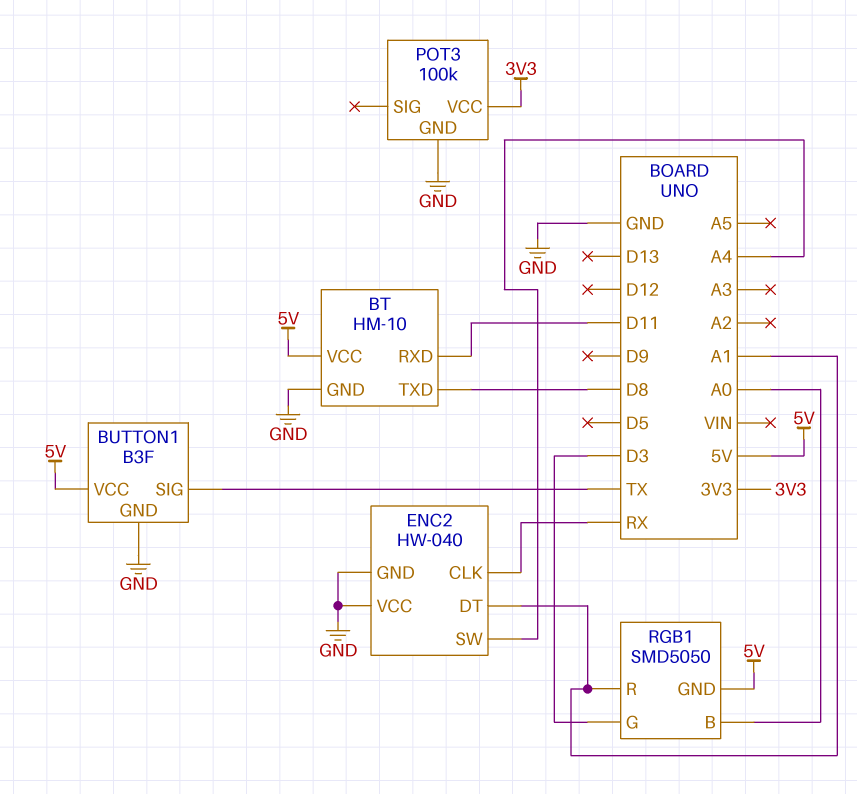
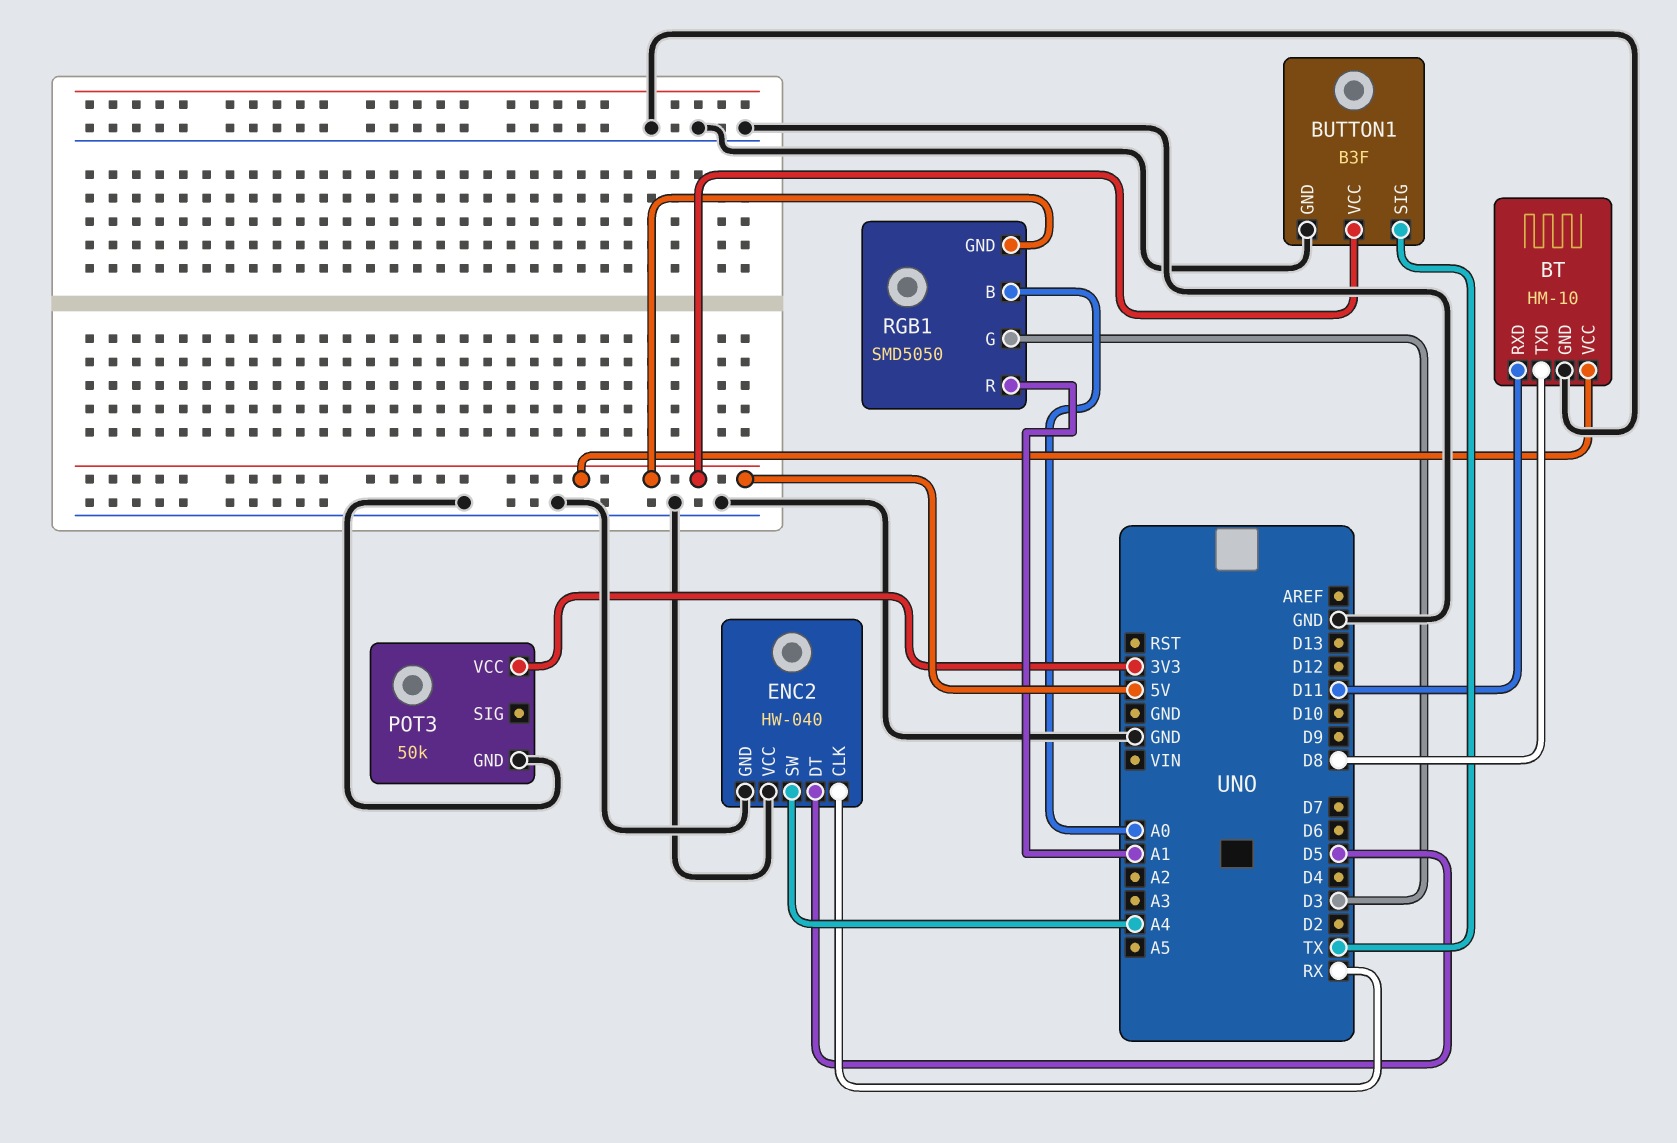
ENC2 pin DT: A1 -> D5
POT3: 100k -> 50k

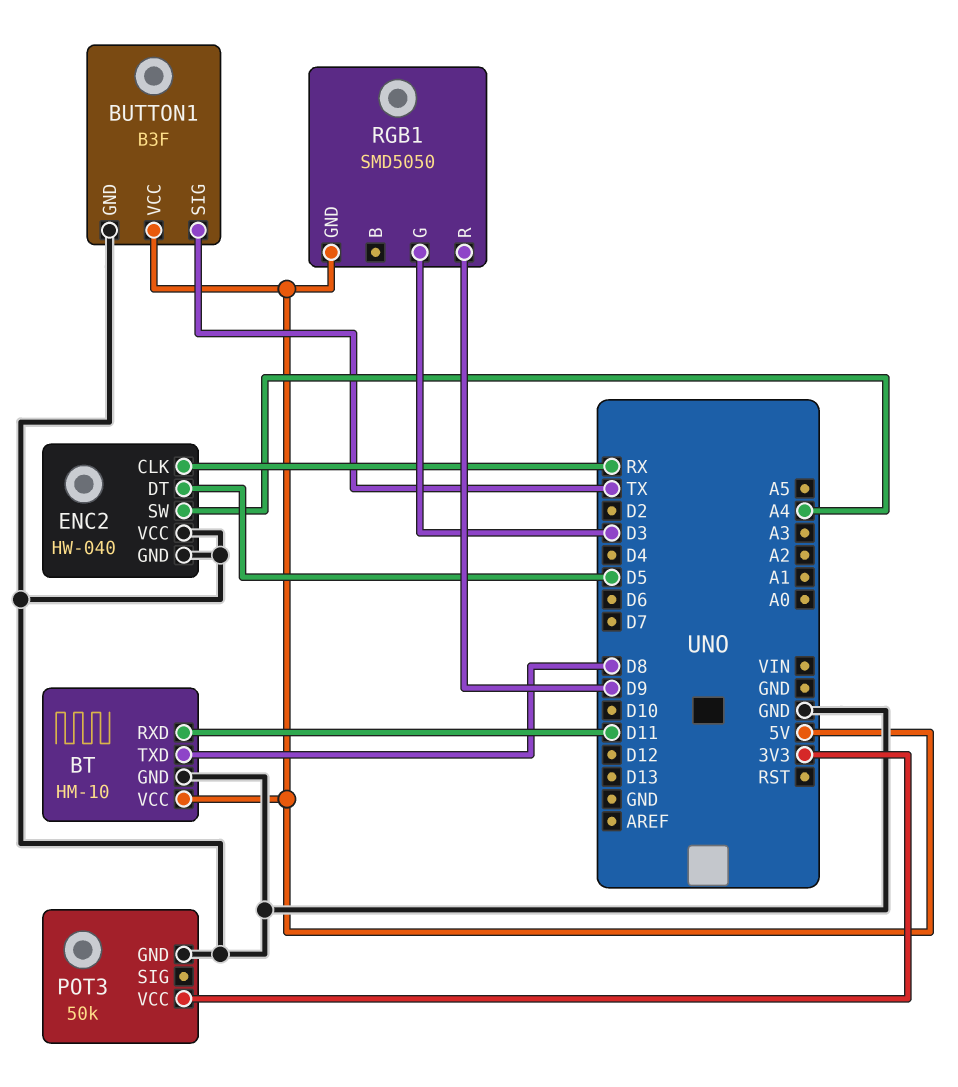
RGB1 pin B: A0 -> none
RGB1 pin R: A1 -> D9

